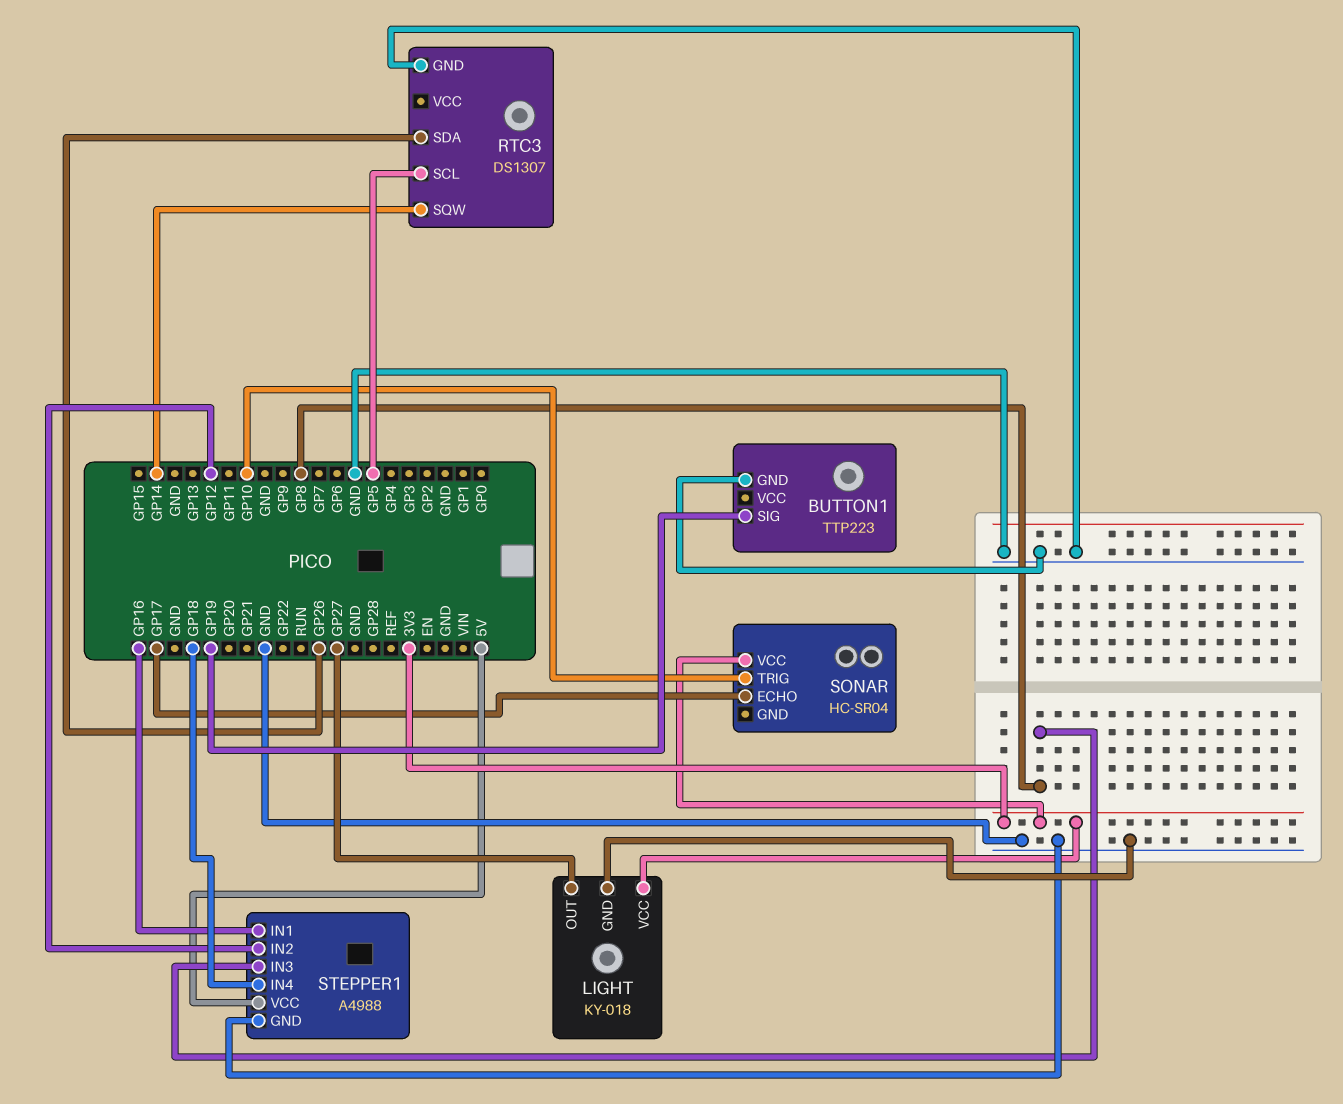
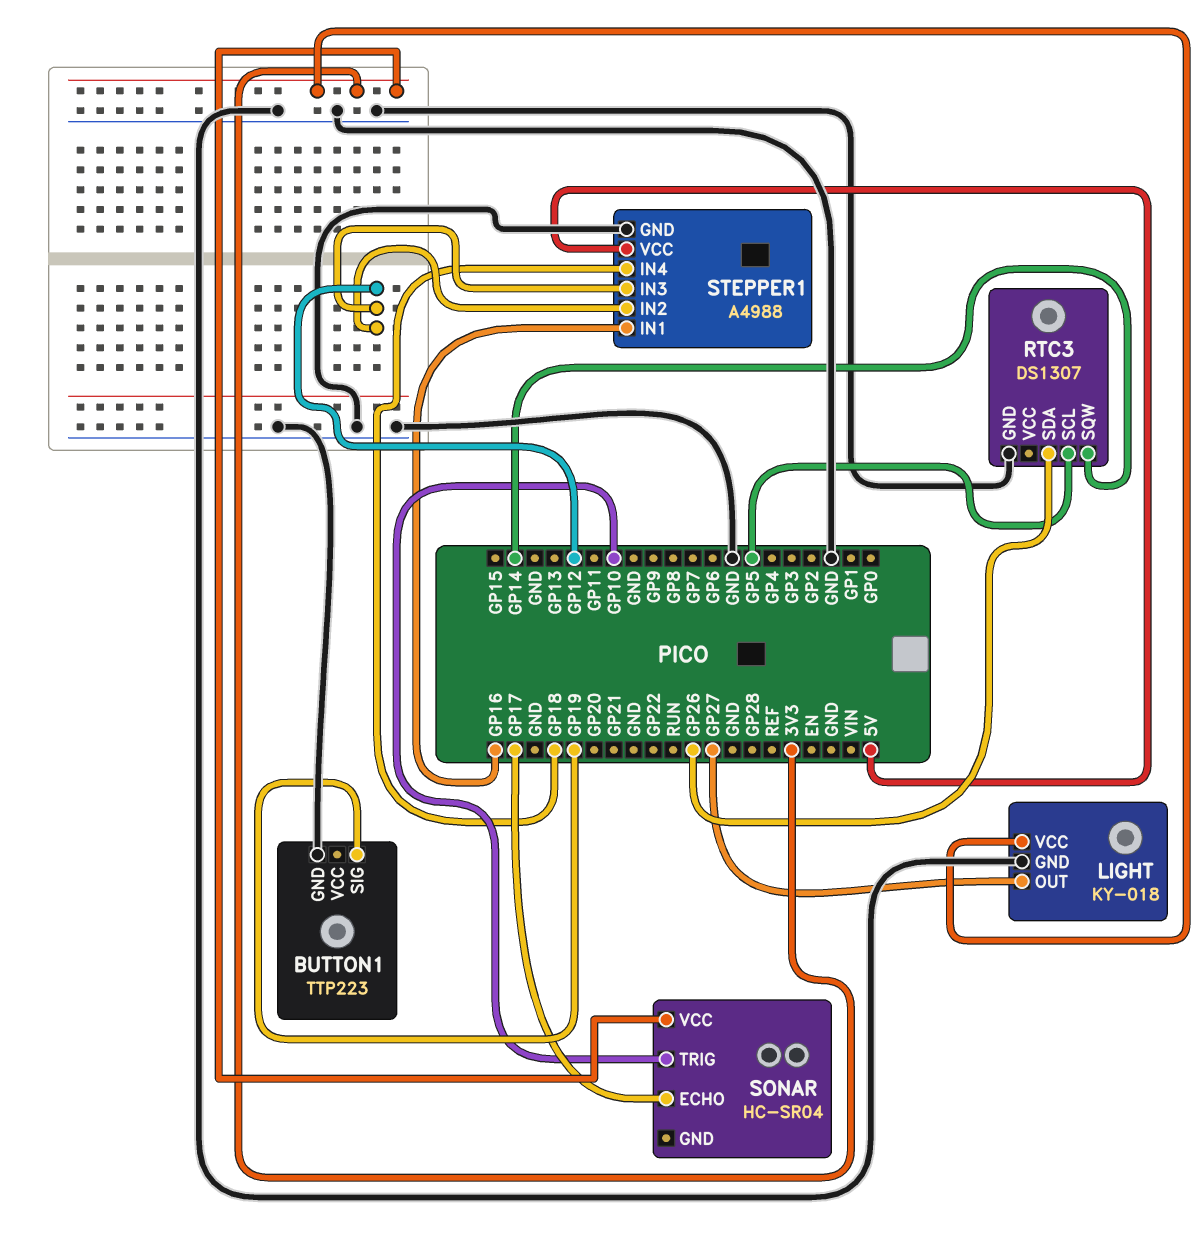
STEPPER1 pin IN3: GP8 -> GP12

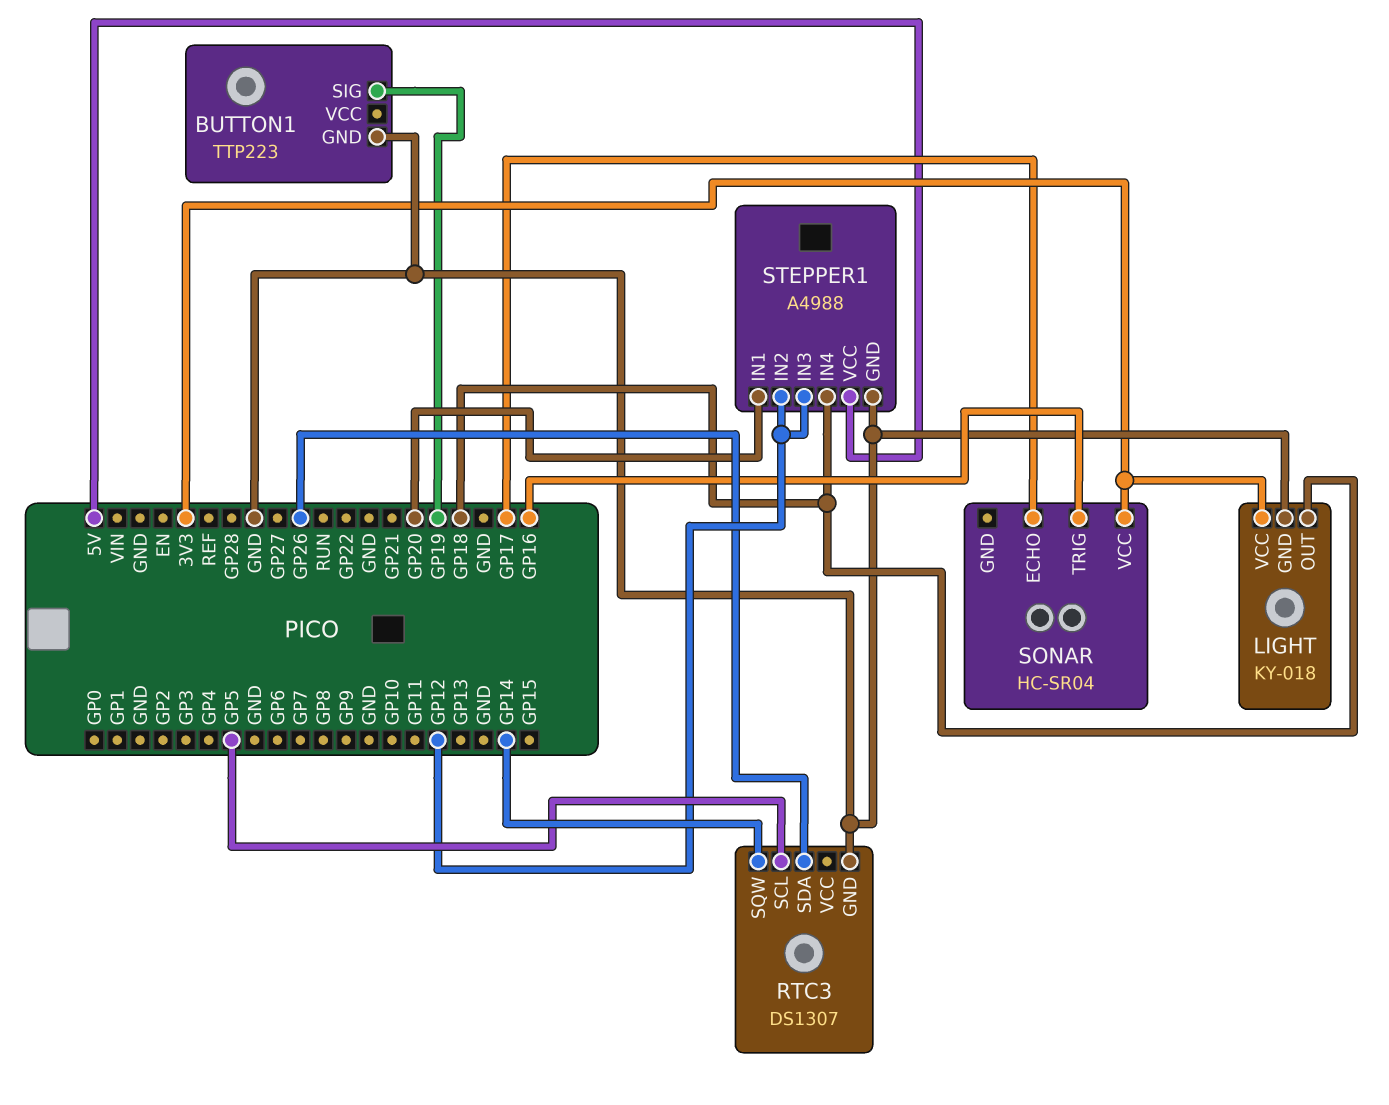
LIGHT pin OUT: GP27 -> GP18
SONAR pin TRIG: GP10 -> GP16
STEPPER1 pin IN1: GP16 -> GP20

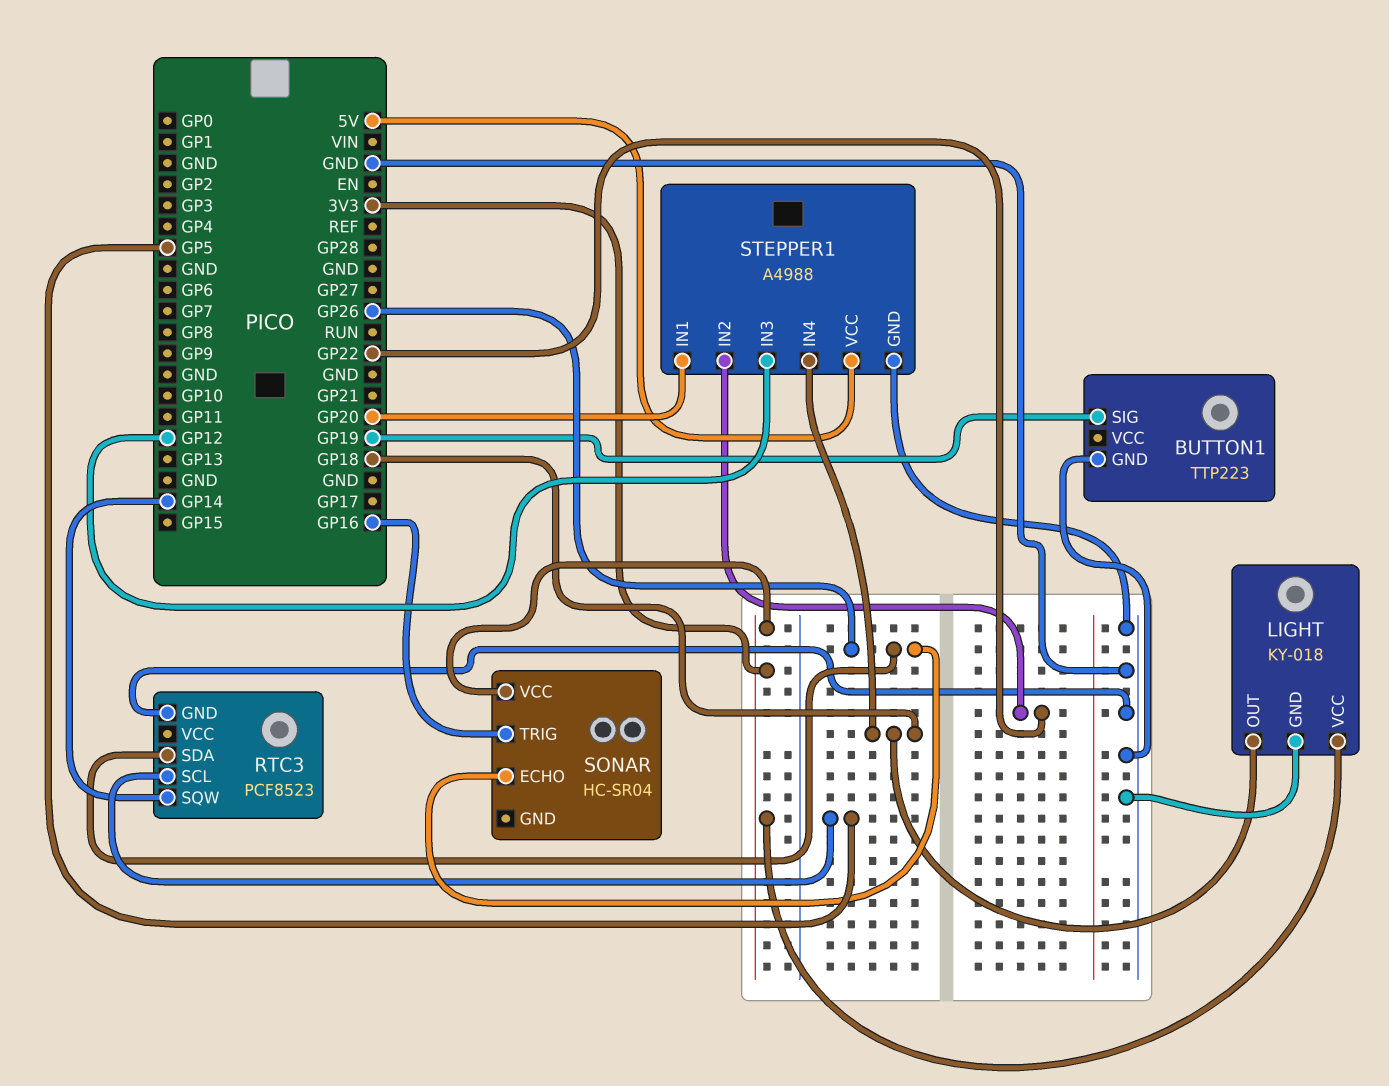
RTC3: DS1307 -> PCF8523
SONAR pin ECHO: GP17 -> GP26
STEPPER1 pin IN2: GP12 -> GP22

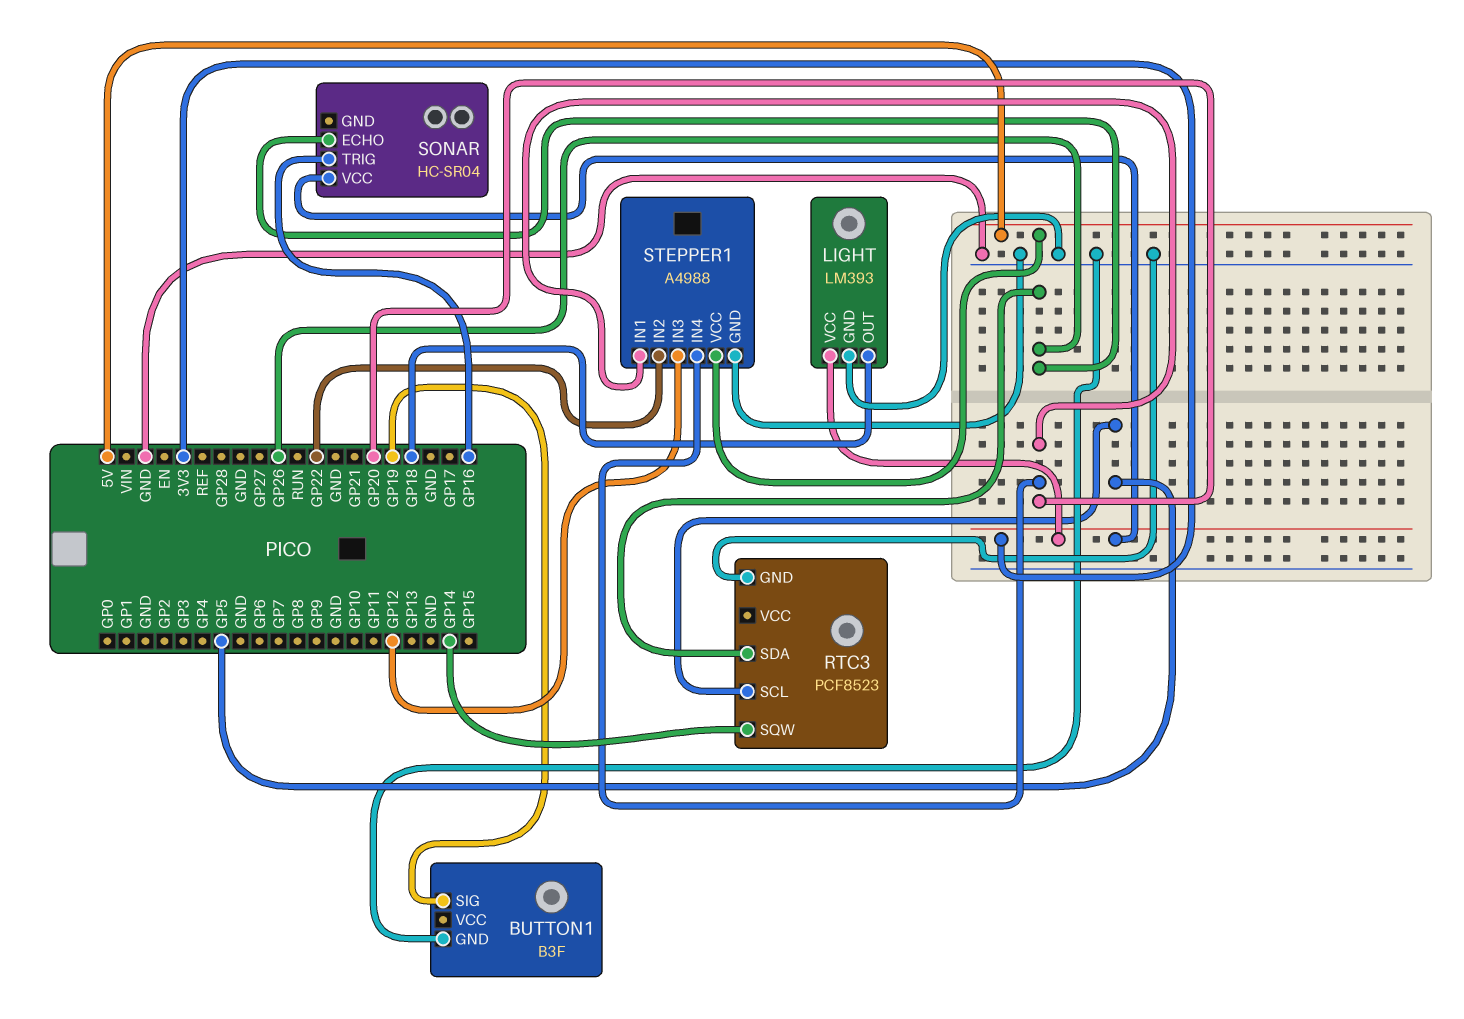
BUTTON1: TTP223 -> B3F
LIGHT: KY-018 -> LM393
STEPPER1 pin IN4: GP18 -> GP20

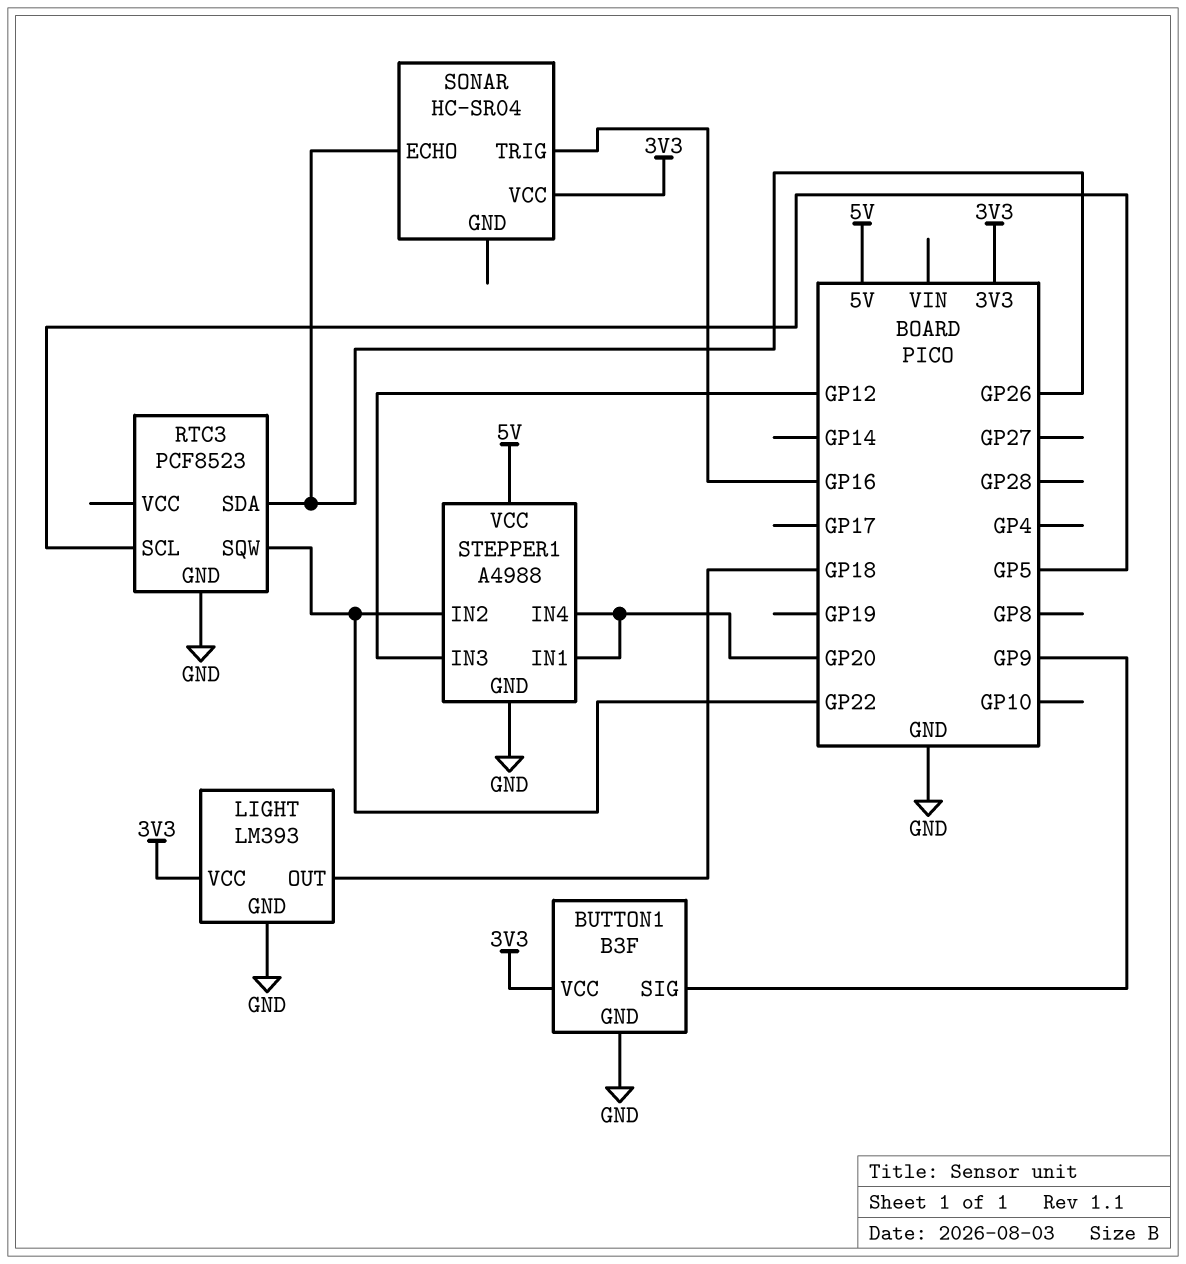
BUTTON1 pin SIG: GP19 -> GP9
BUTTON1 pin VCC: none -> 3V3
RTC3 pin SQW: GP14 -> GP22

